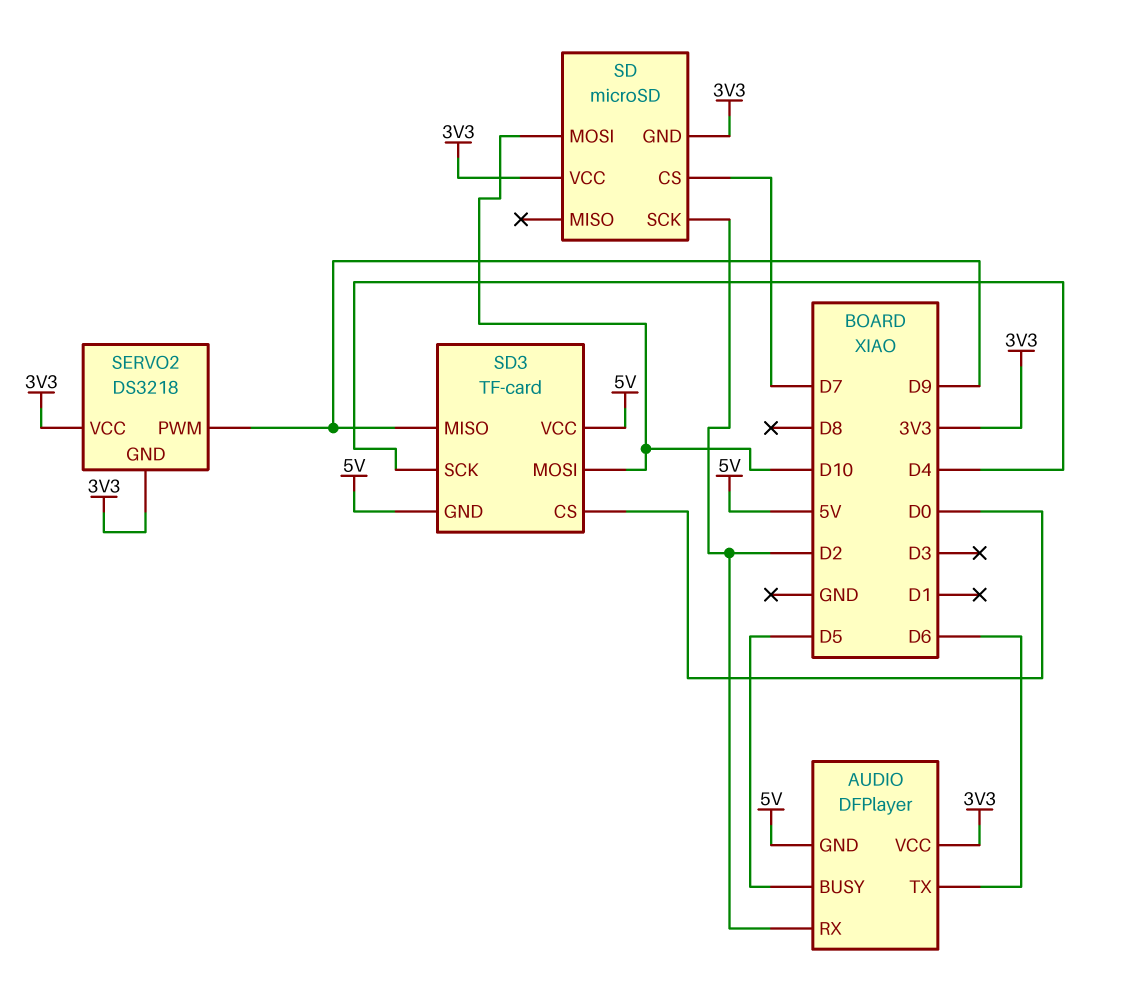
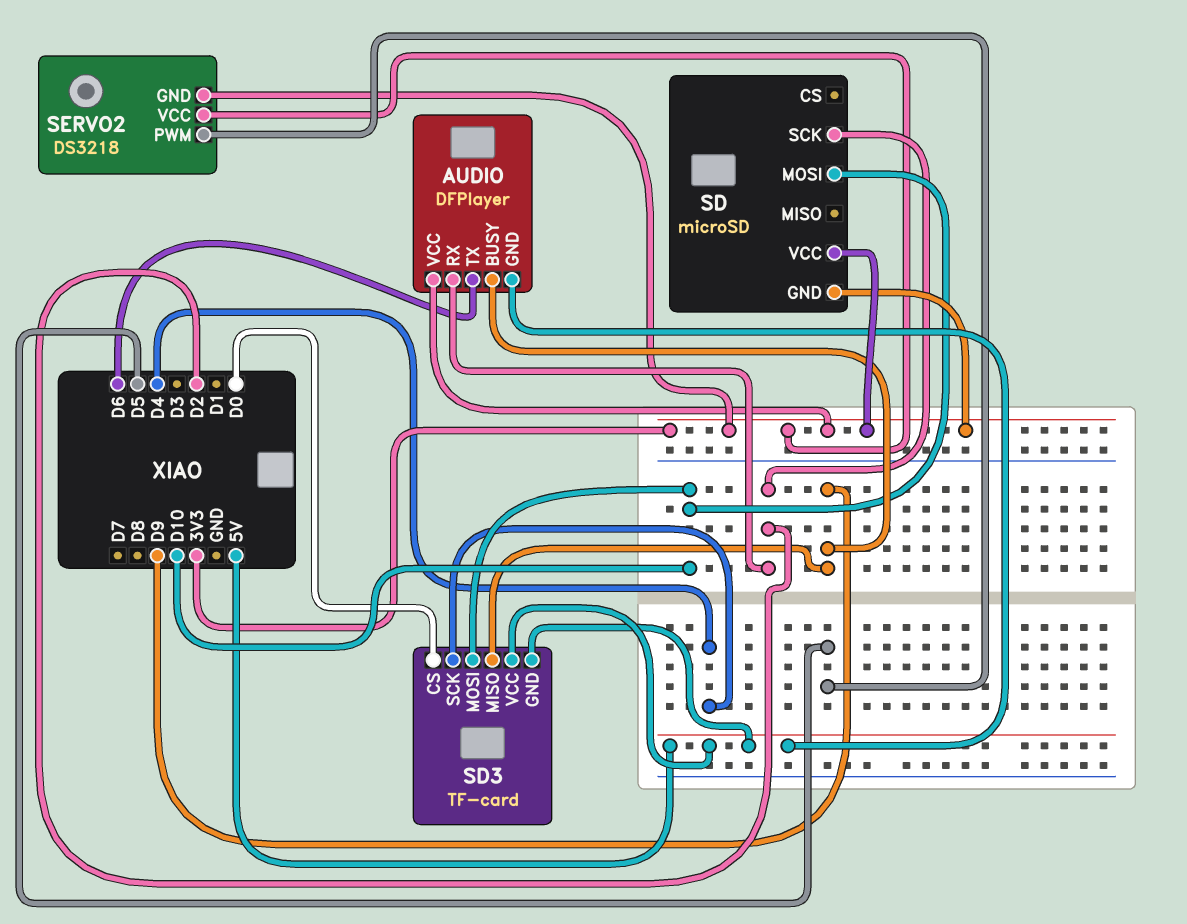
AUDIO pin BUSY: D5 -> D9
SD pin CS: D7 -> none
SERVO2 pin PWM: D9 -> D5

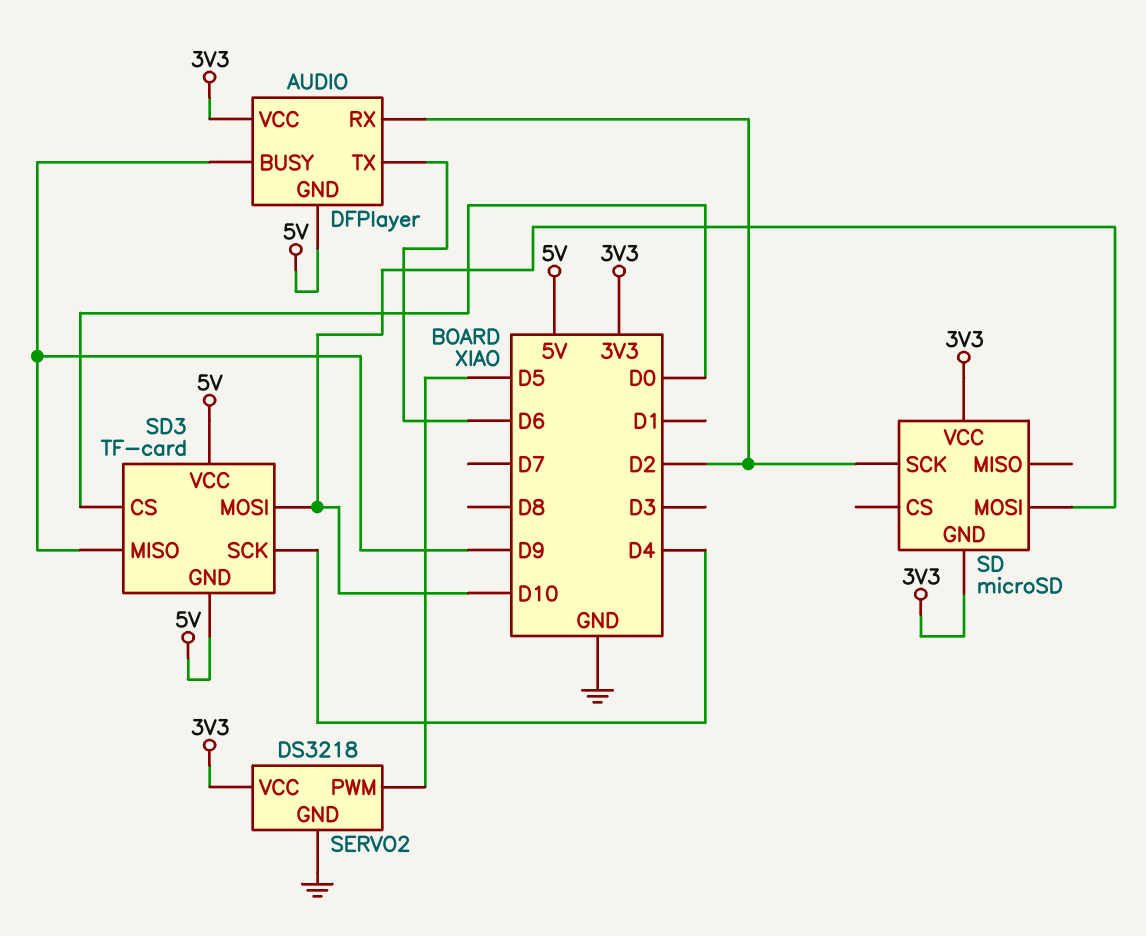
SERVO2 pin GND: 3V3 -> GND

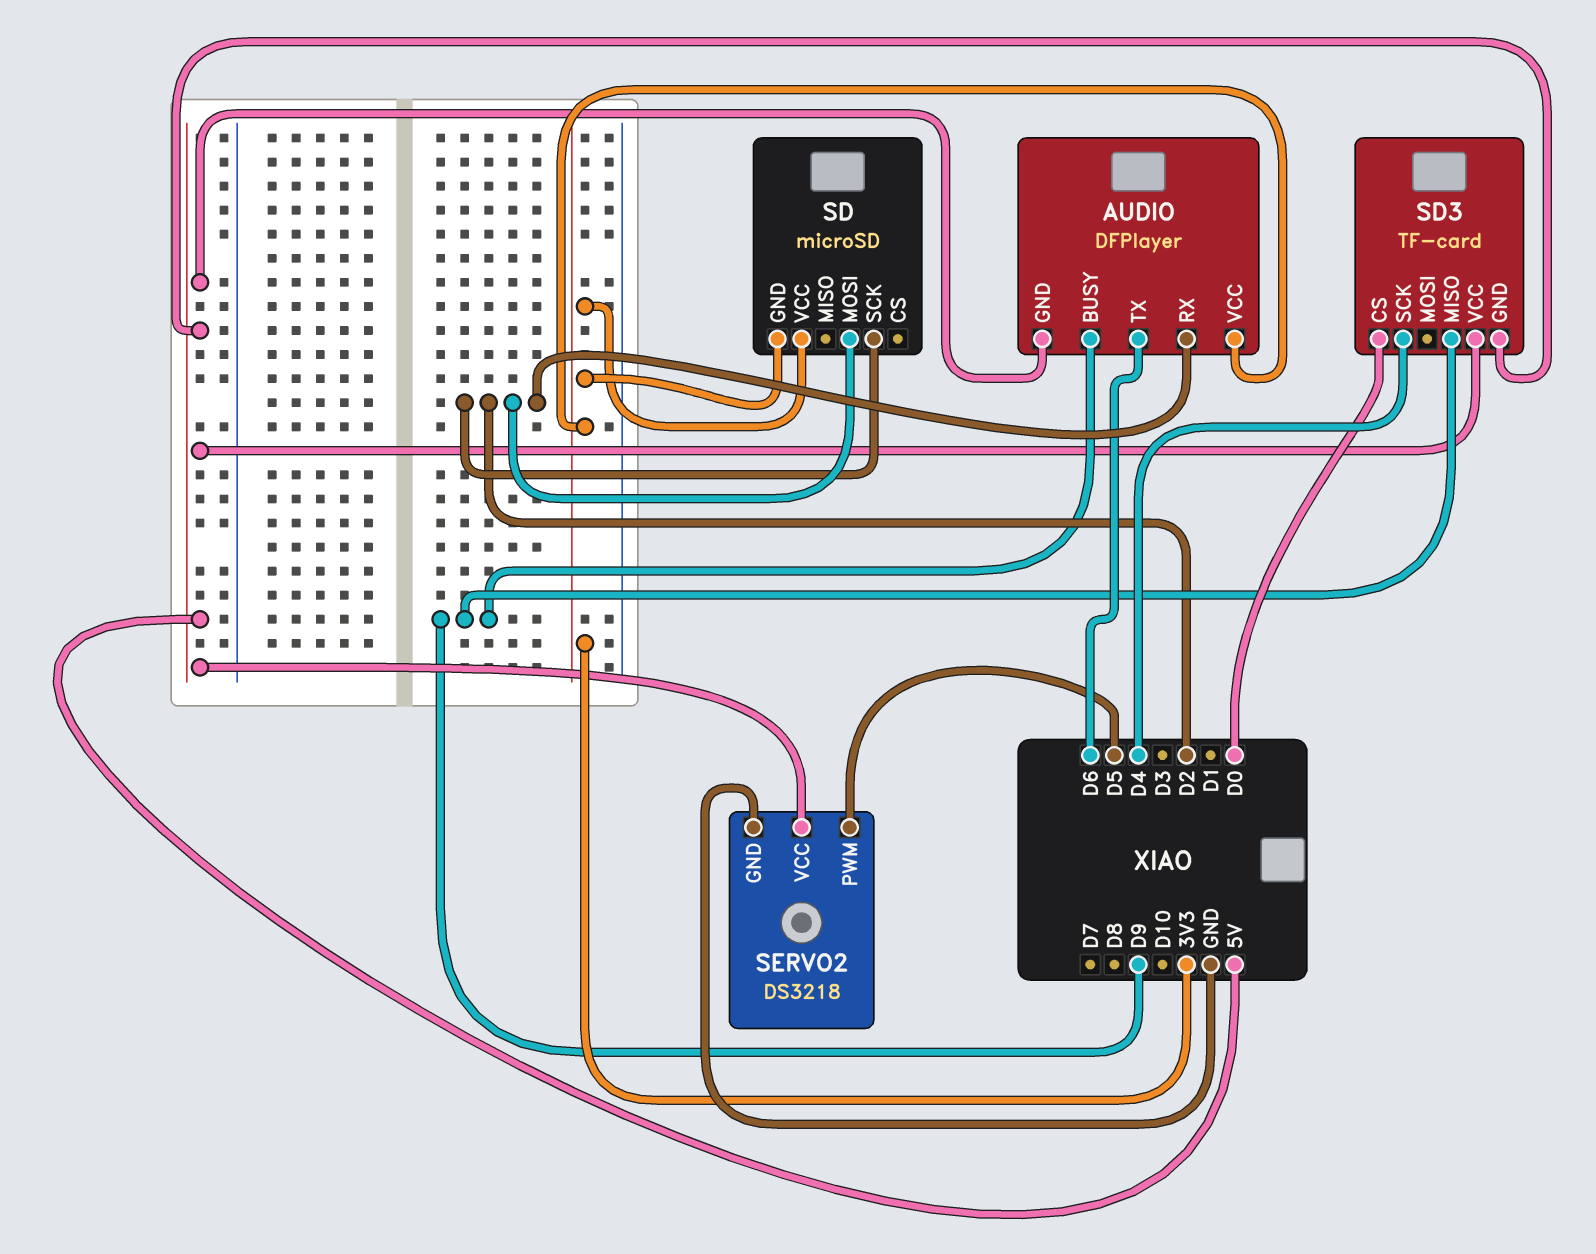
SD pin MOSI: D10 -> D2
SD3 pin MOSI: D10 -> none
SERVO2 pin VCC: 3V3 -> 5V

